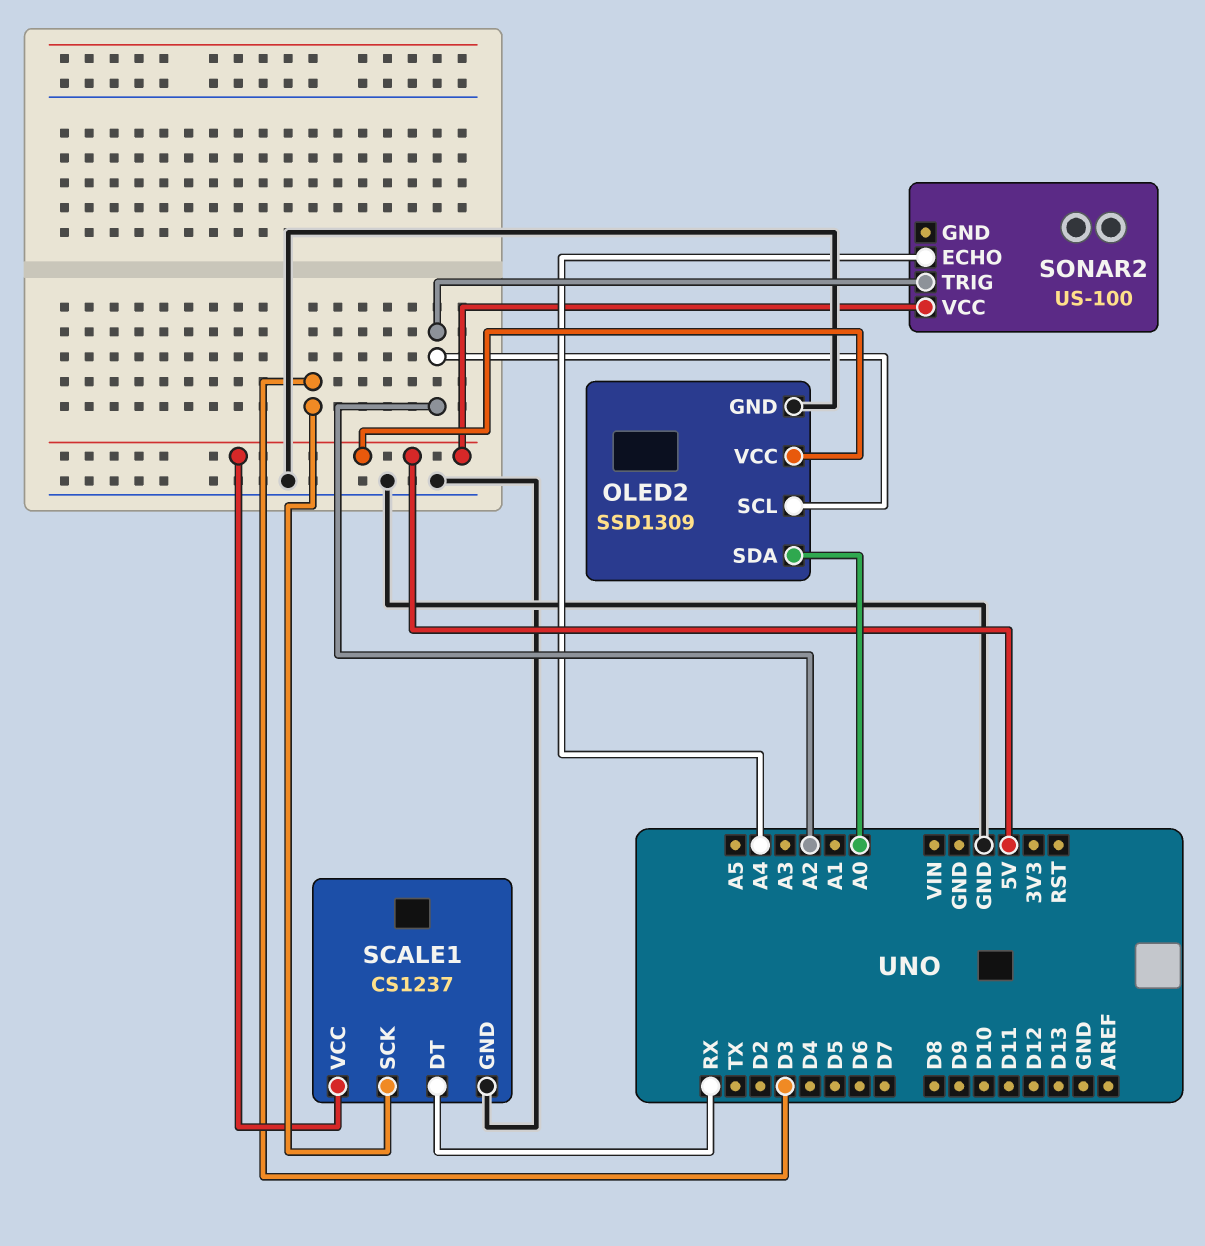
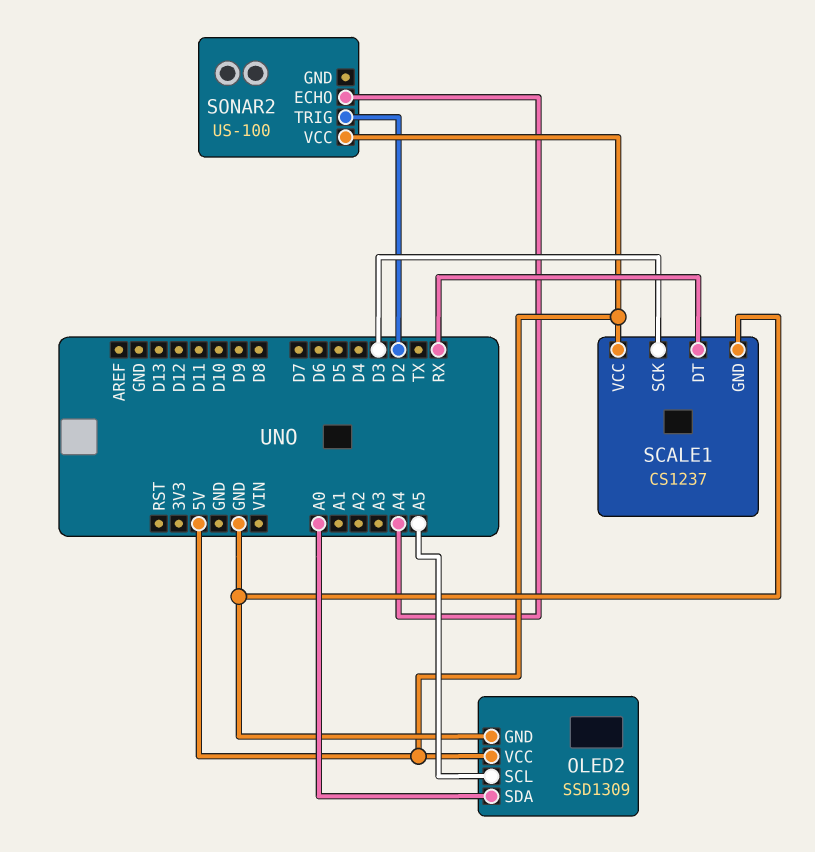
OLED2 pin SCL: A2 -> A5
SONAR2 pin TRIG: A2 -> D2

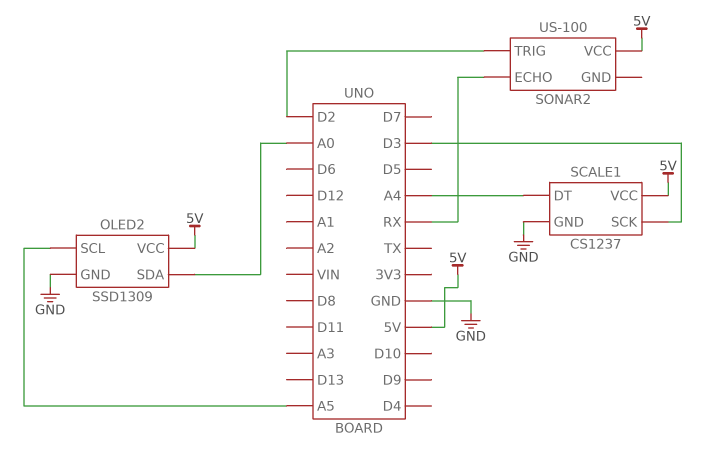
SCALE1 pin DT: RX -> A4
SONAR2 pin ECHO: A4 -> RX

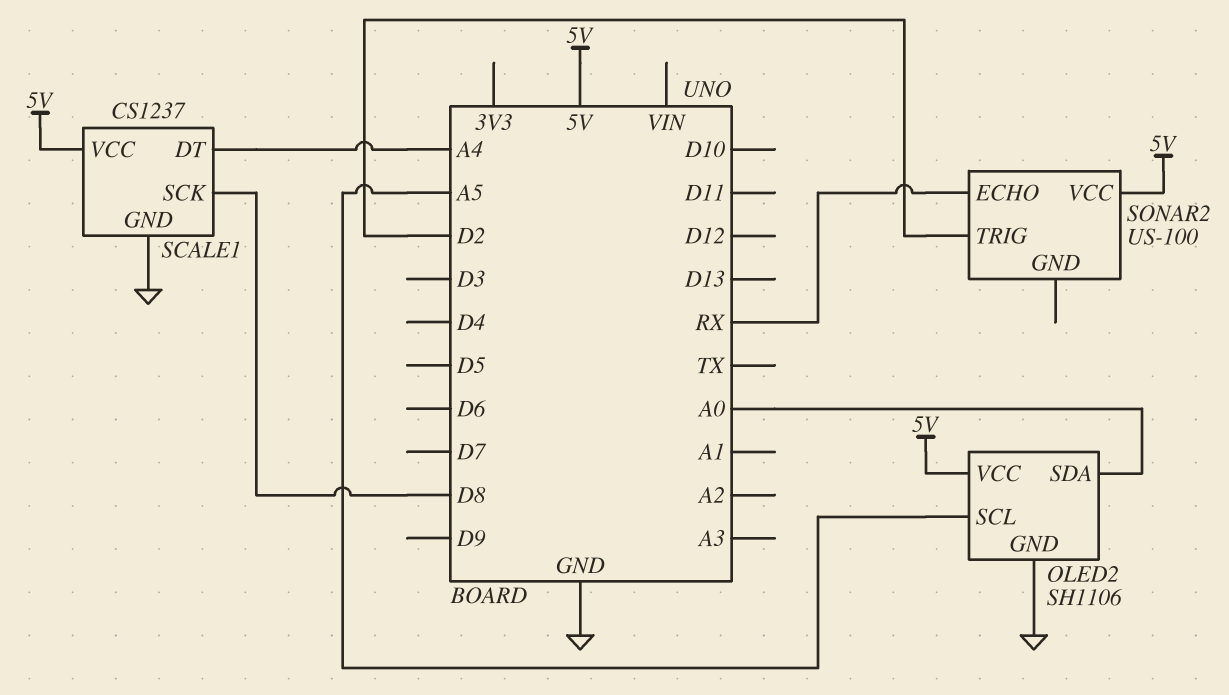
OLED2: SSD1309 -> SH1106
SCALE1 pin SCK: D3 -> D8

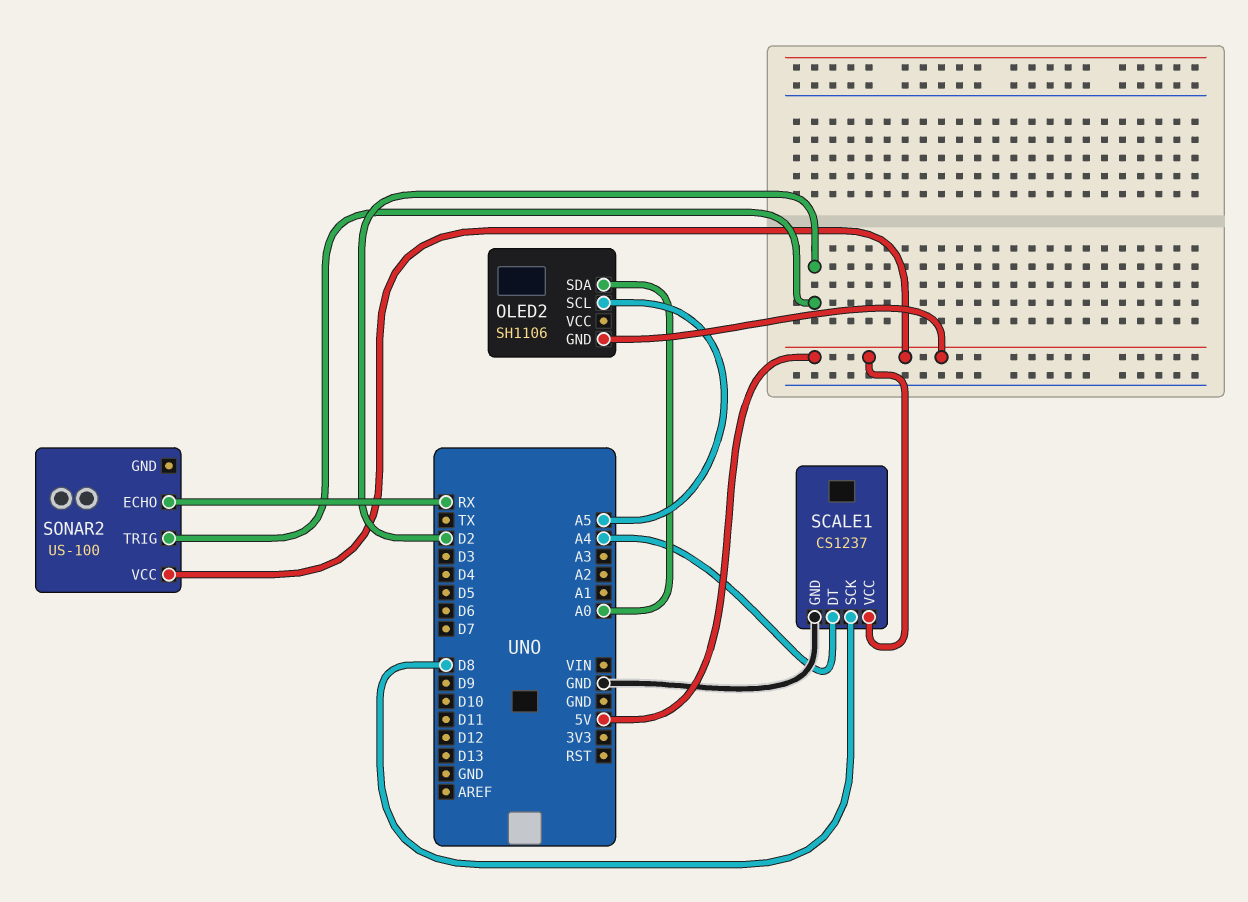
OLED2 pin GND: GND -> 5V
OLED2 pin VCC: 5V -> none

